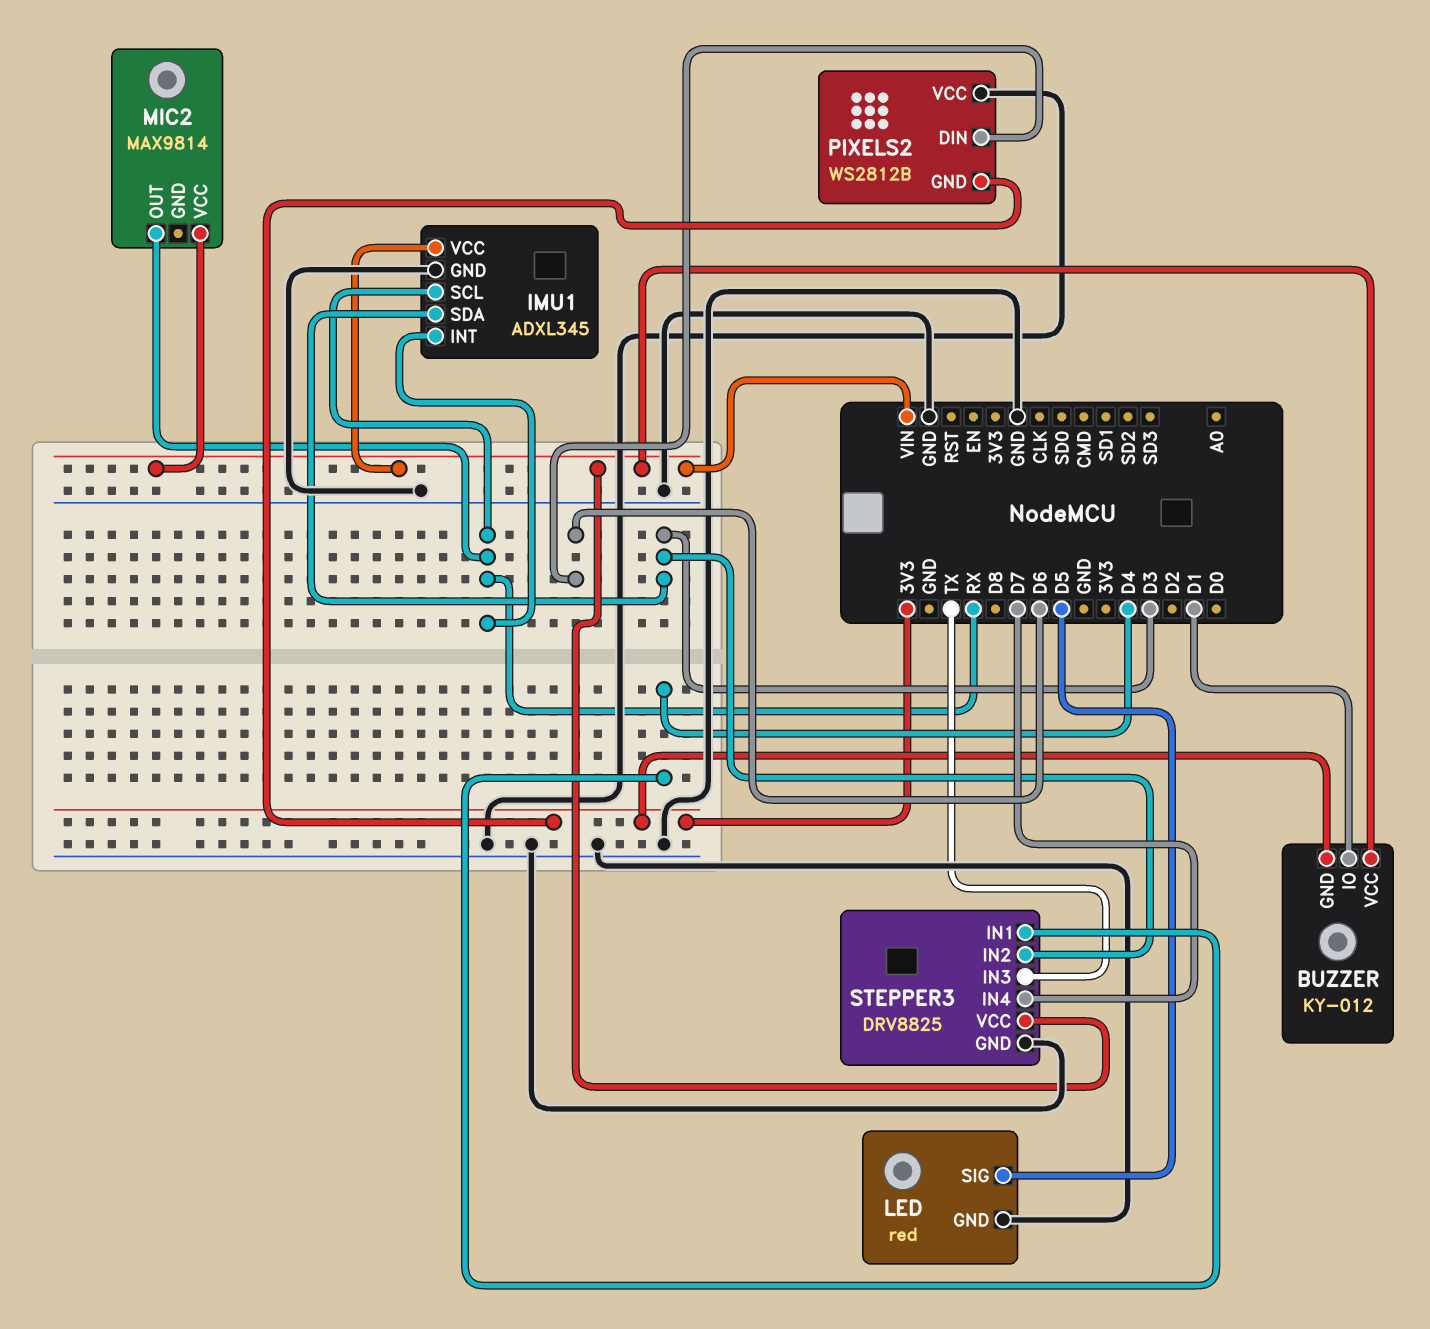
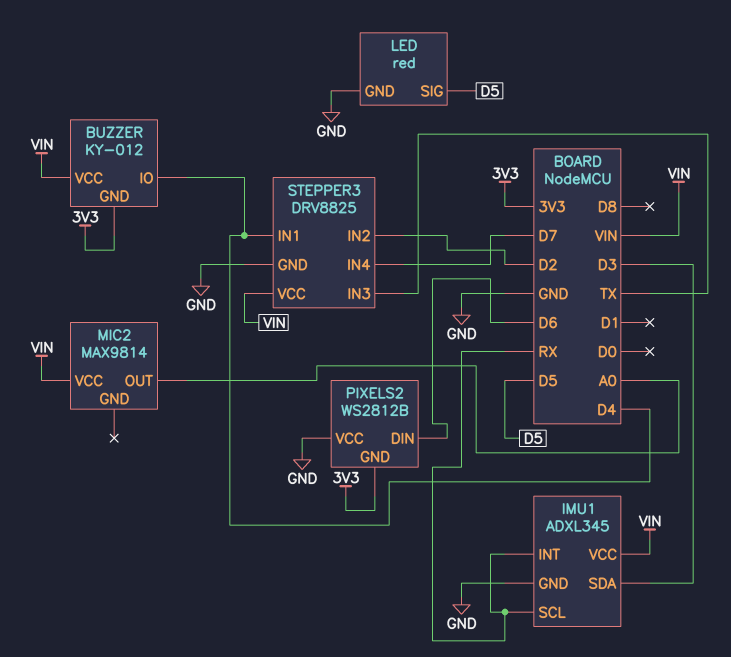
BUZZER pin IO: D1 -> D4
MIC2 pin OUT: RX -> A0
STEPPER3 pin IN2: D3 -> D2

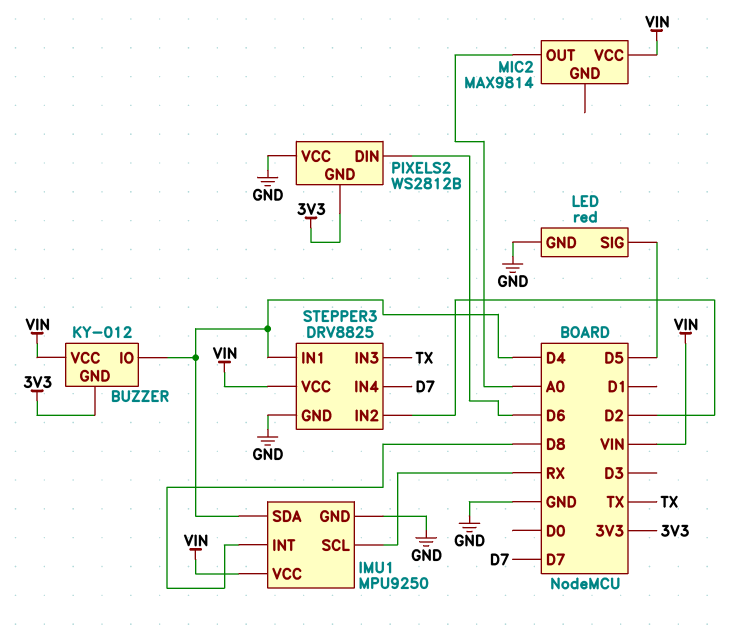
IMU1: ADXL345 -> MPU9250
IMU1 pin INT: RX -> D8
IMU1 pin SDA: D3 -> D4

